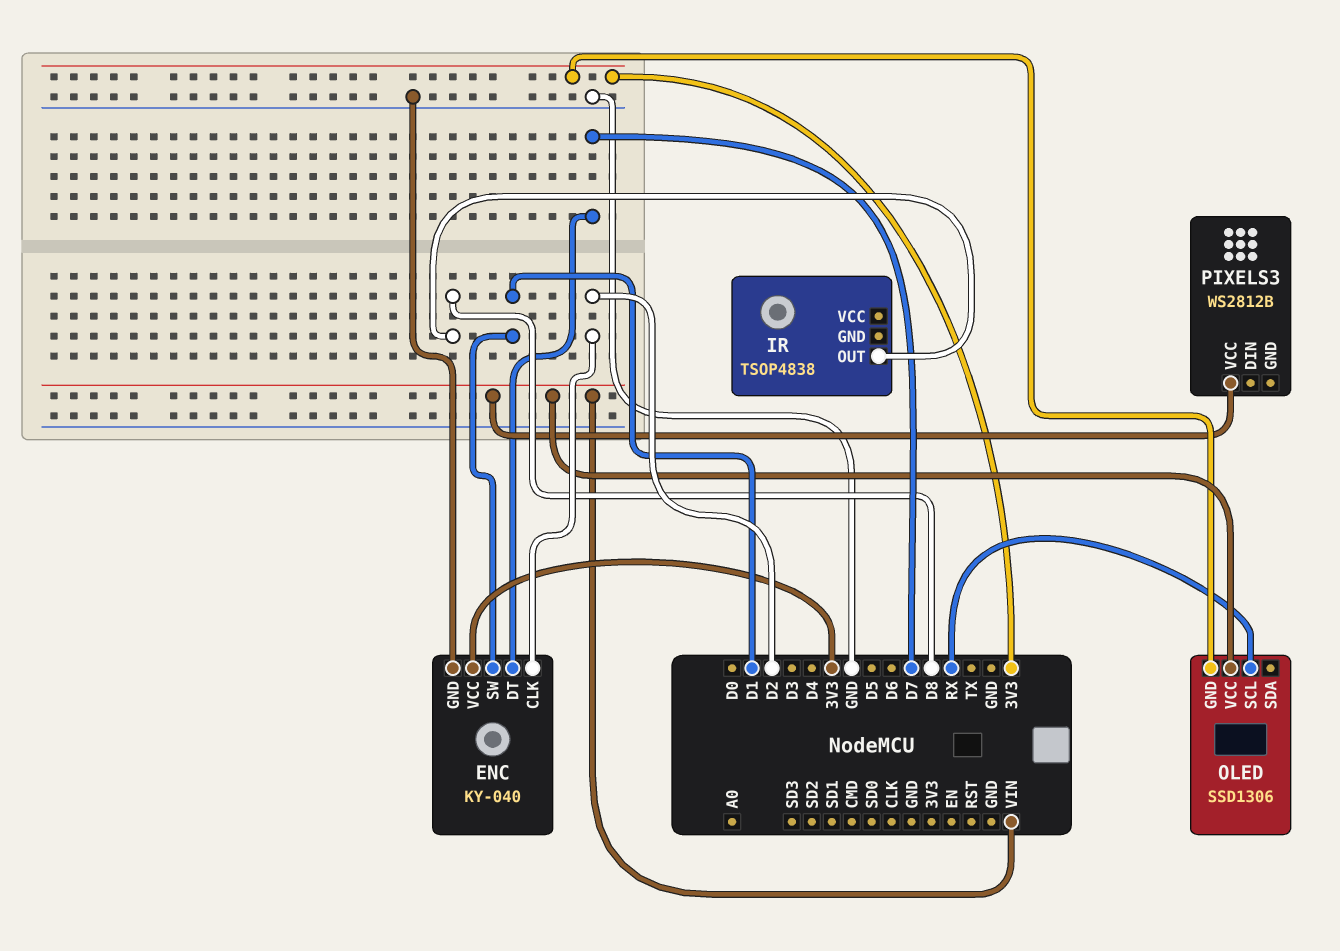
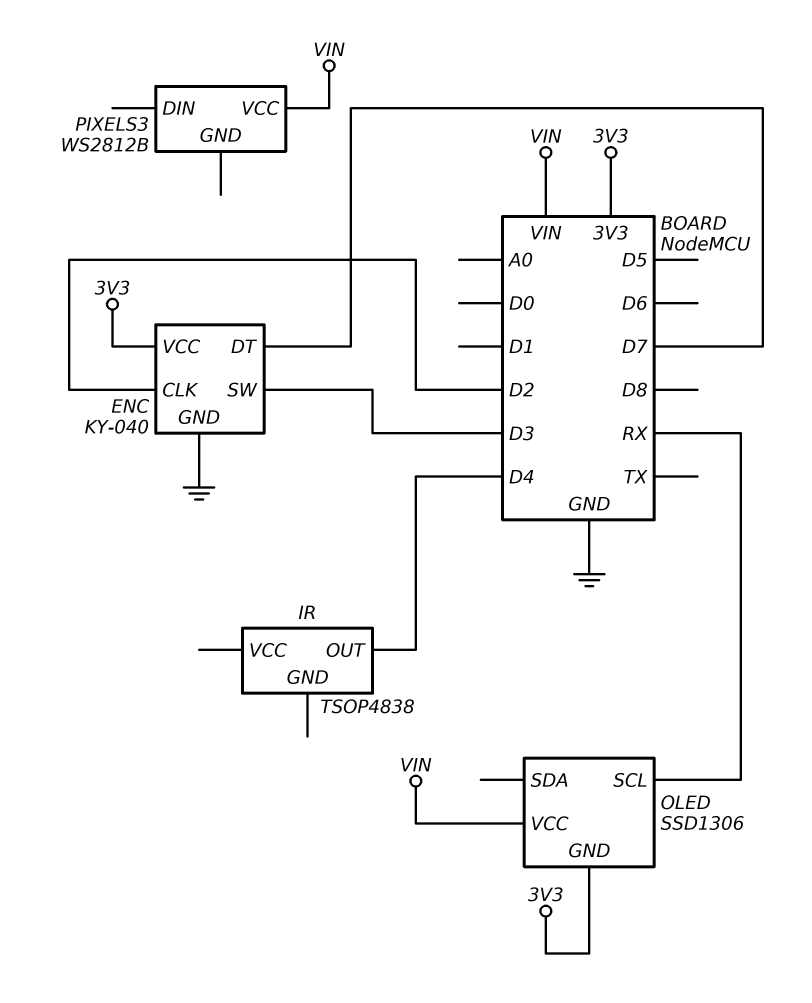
ENC pin SW: D1 -> D3
IR pin OUT: D8 -> D4

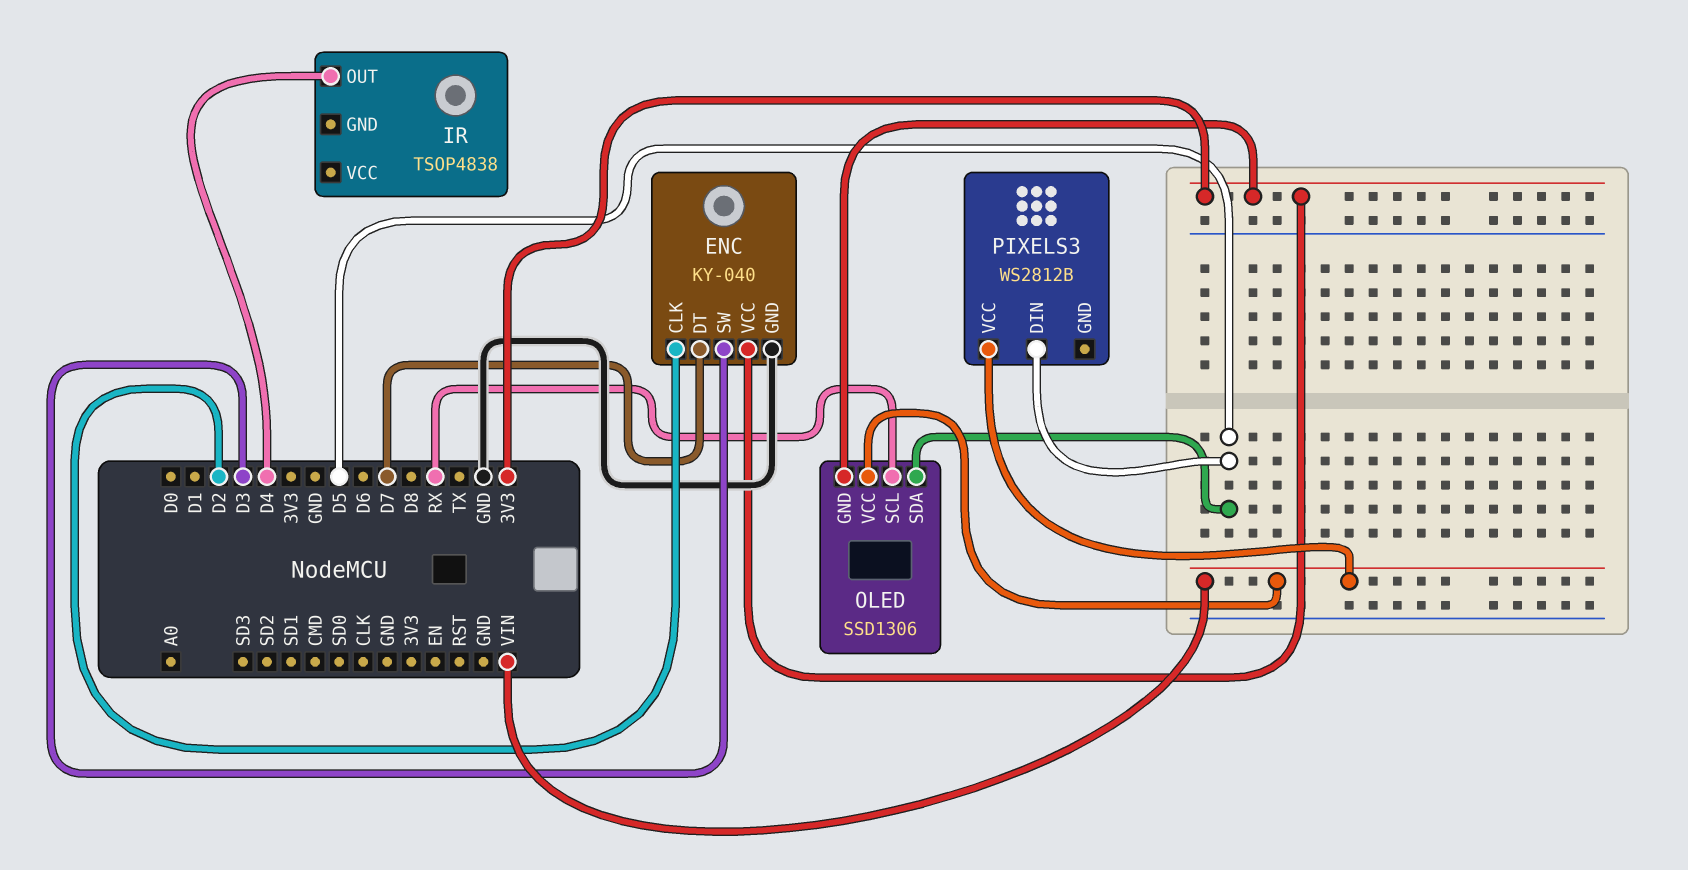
OLED pin SDA: none -> D5
PIXELS3 pin DIN: none -> D5

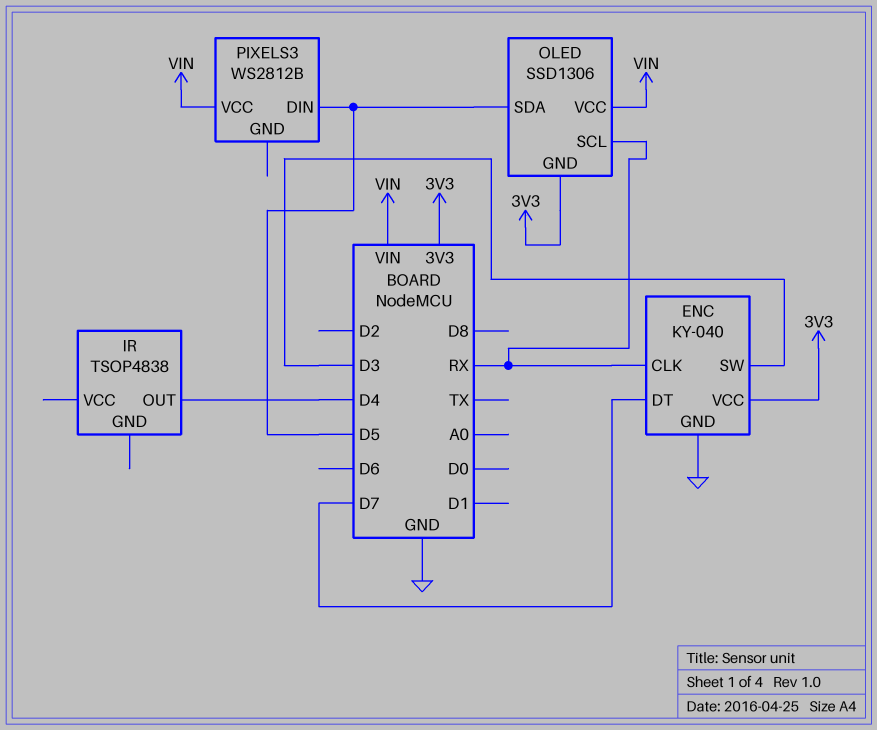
ENC pin CLK: D2 -> RX

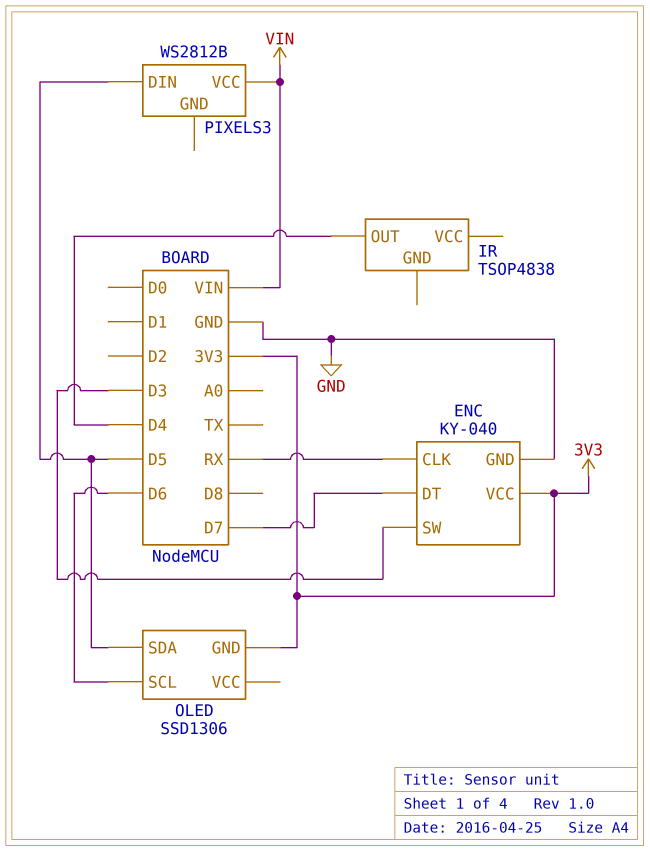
OLED pin SCL: RX -> D6
OLED pin VCC: VIN -> none

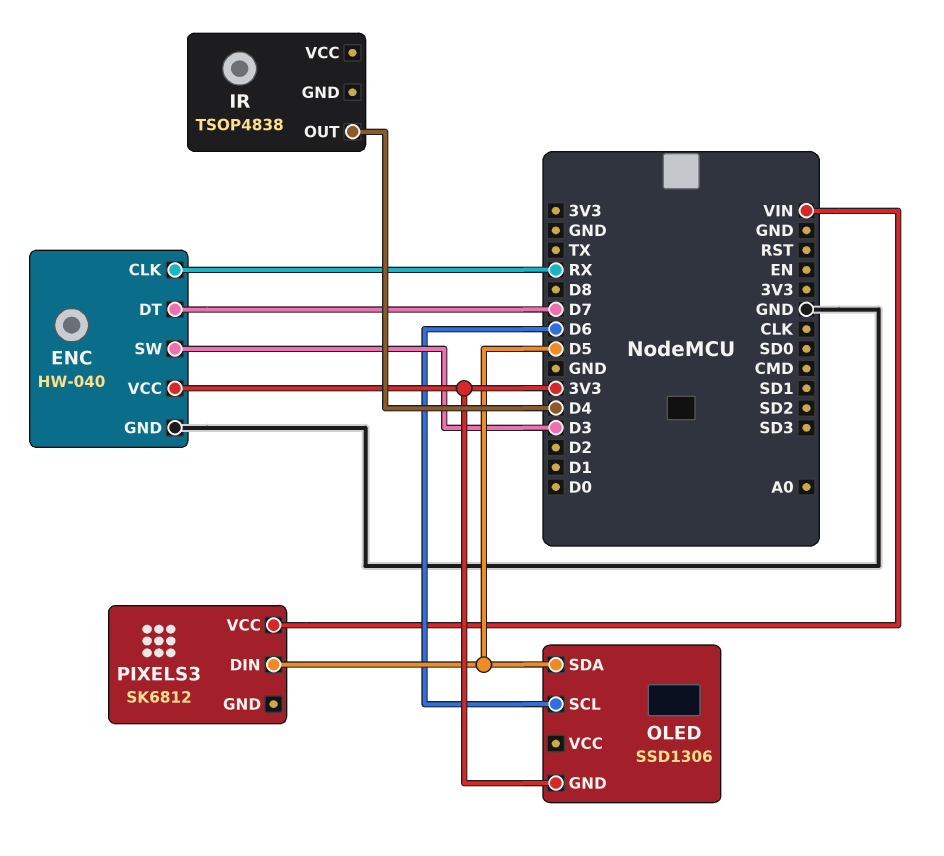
ENC: KY-040 -> HW-040
PIXELS3: WS2812B -> SK6812

